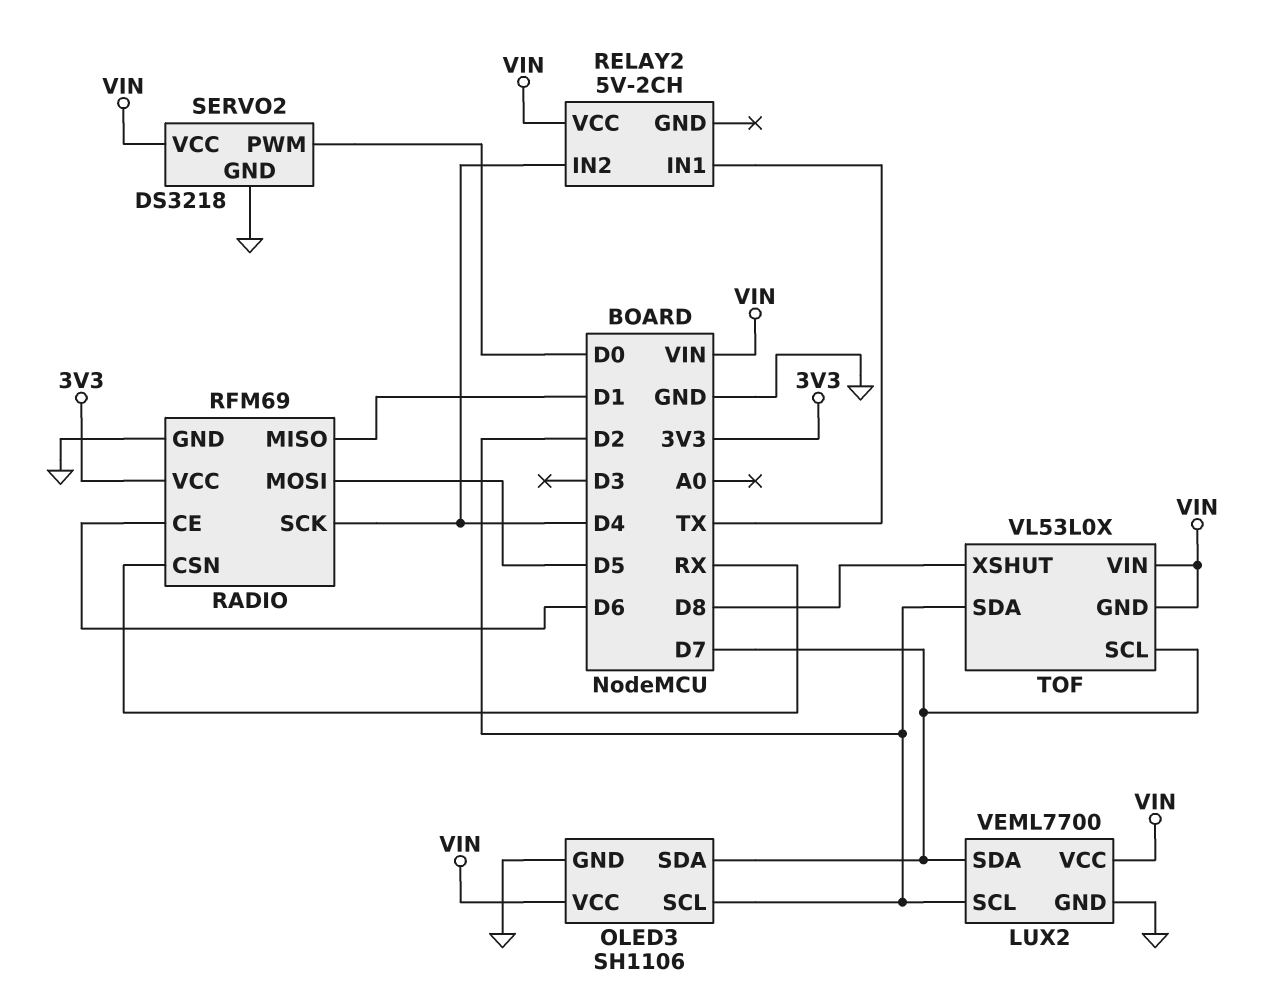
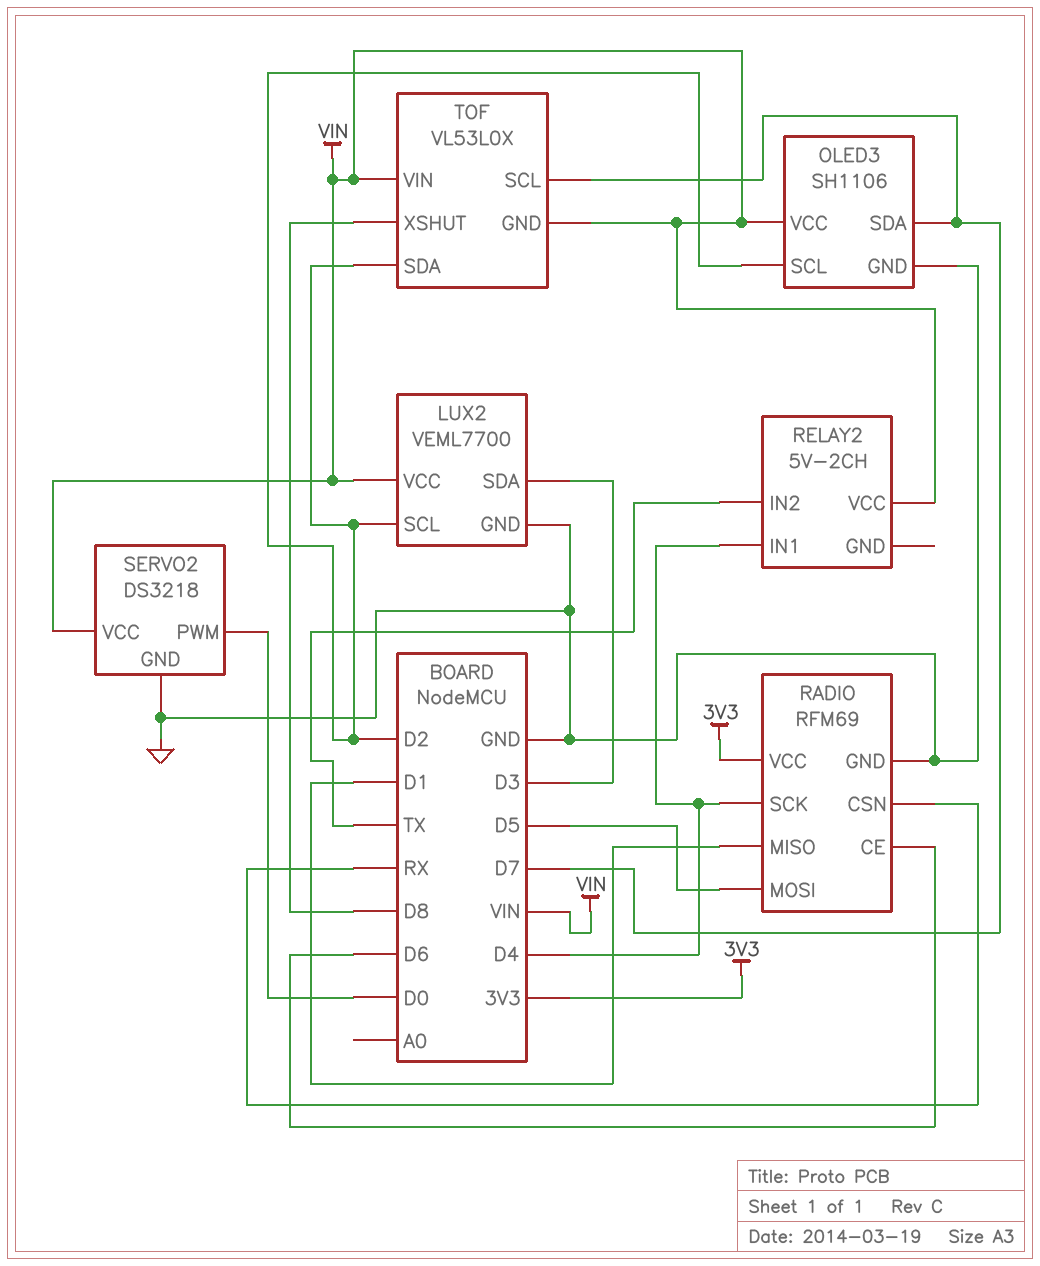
LUX2 pin SDA: D7 -> D3
RELAY2 pin IN1: TX -> D4
RELAY2 pin IN2: D4 -> TX

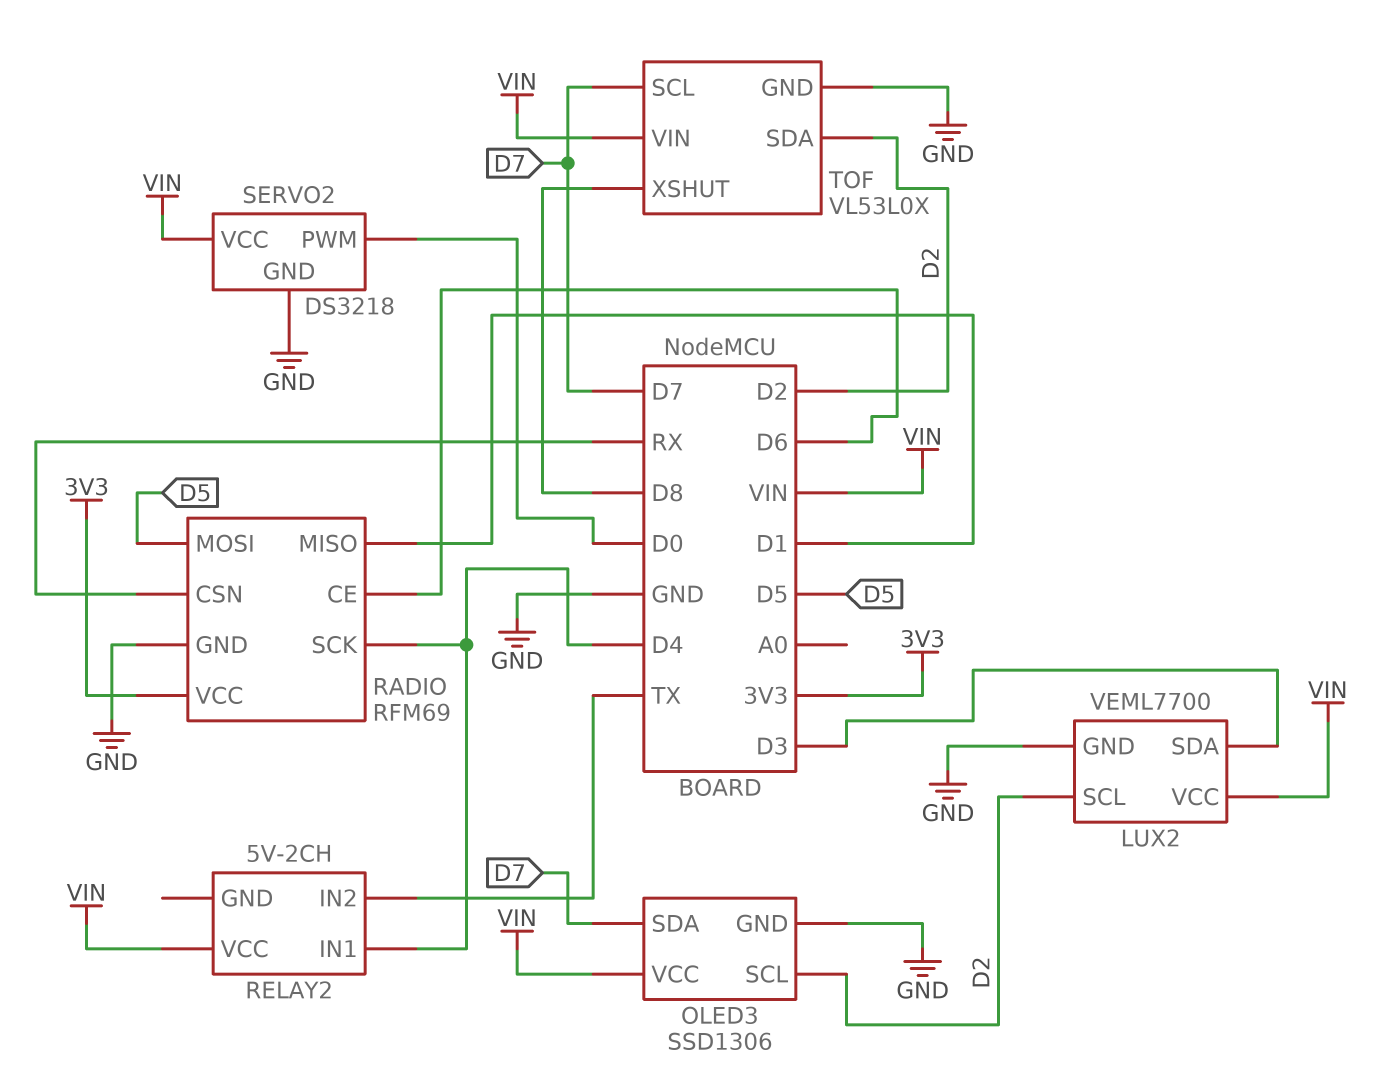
OLED3: SH1106 -> SSD1306
TOF pin GND: VIN -> GND

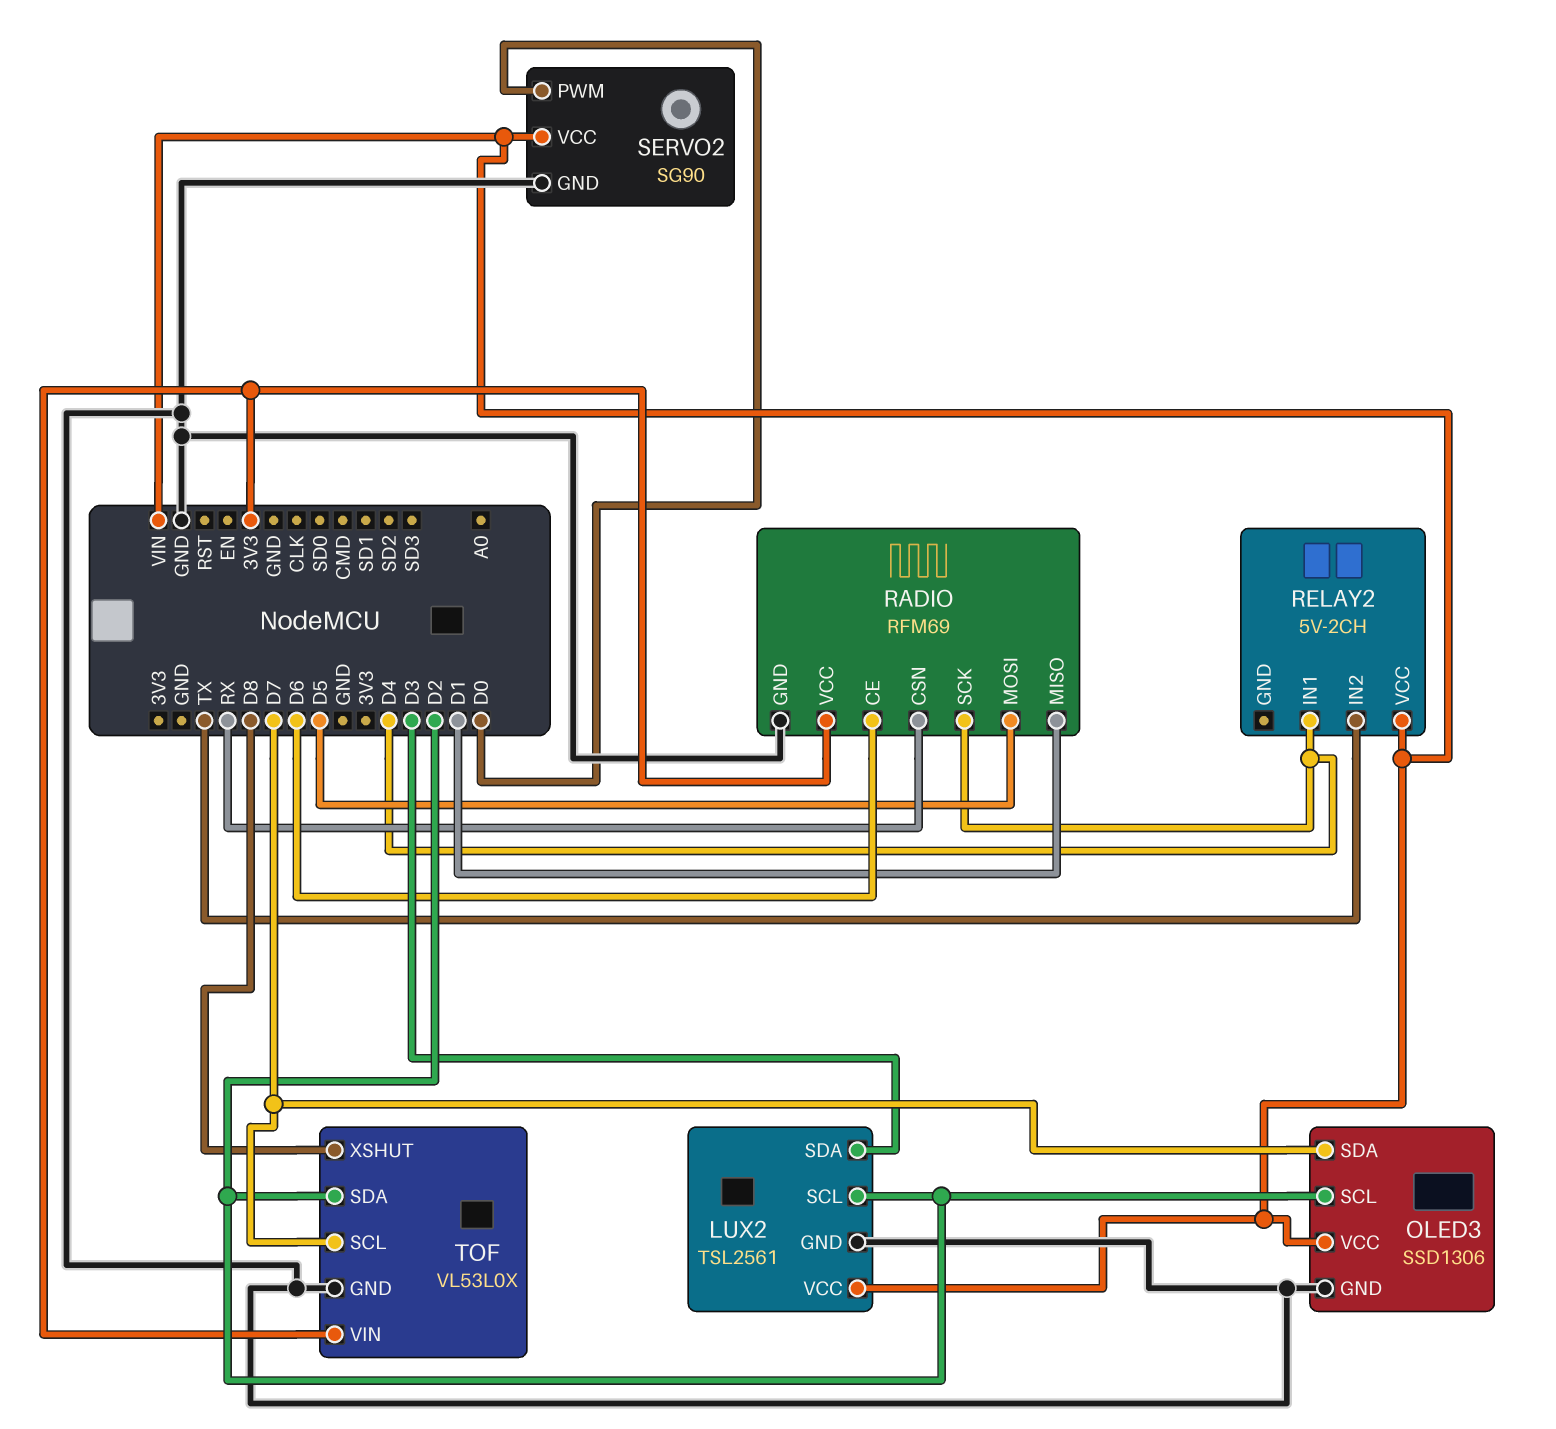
LUX2: VEML7700 -> TSL2561
SERVO2: DS3218 -> SG90
TOF pin VIN: VIN -> 3V3

